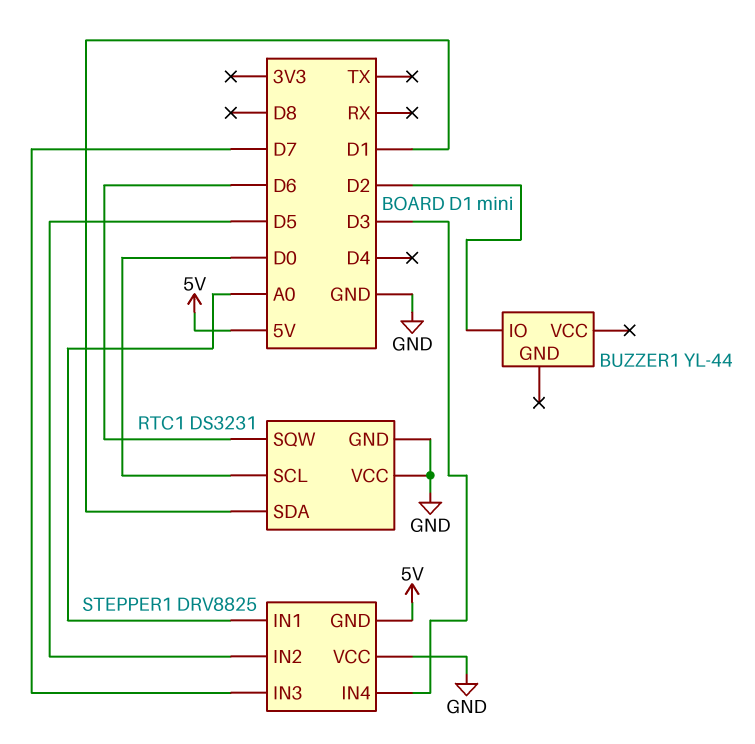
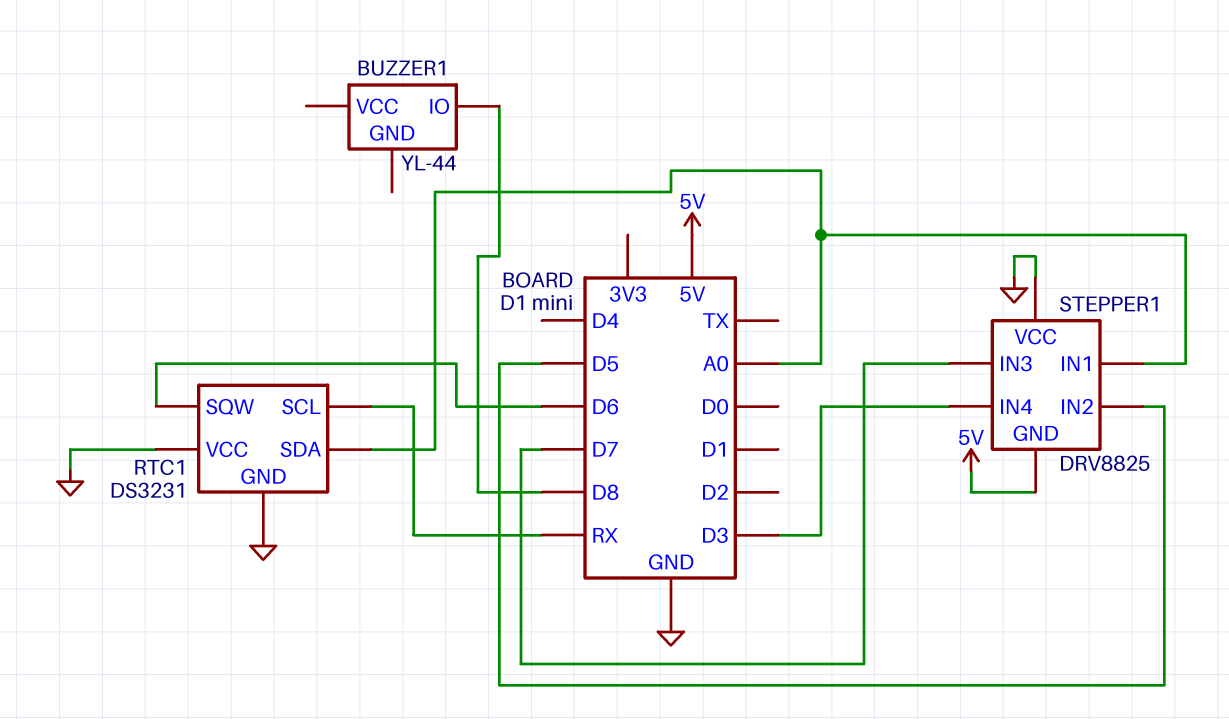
BUZZER1 pin IO: D2 -> D8
RTC1 pin SCL: D0 -> RX
RTC1 pin SDA: D1 -> A0

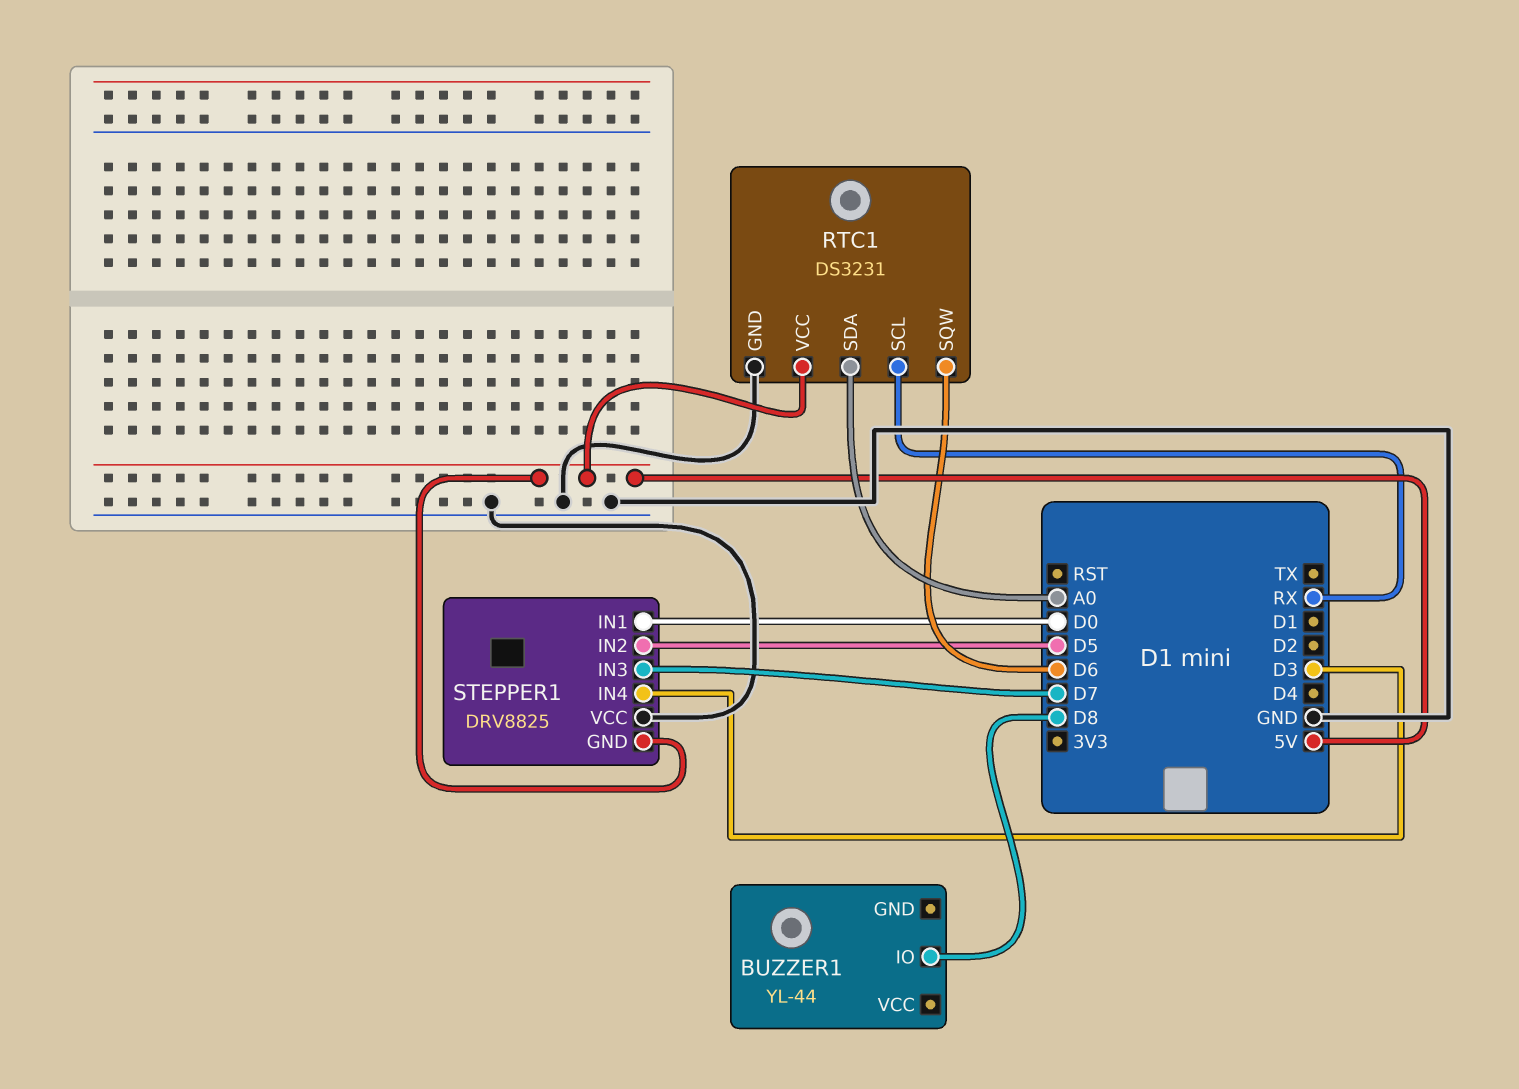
RTC1 pin VCC: GND -> 5V
STEPPER1 pin IN1: A0 -> D0

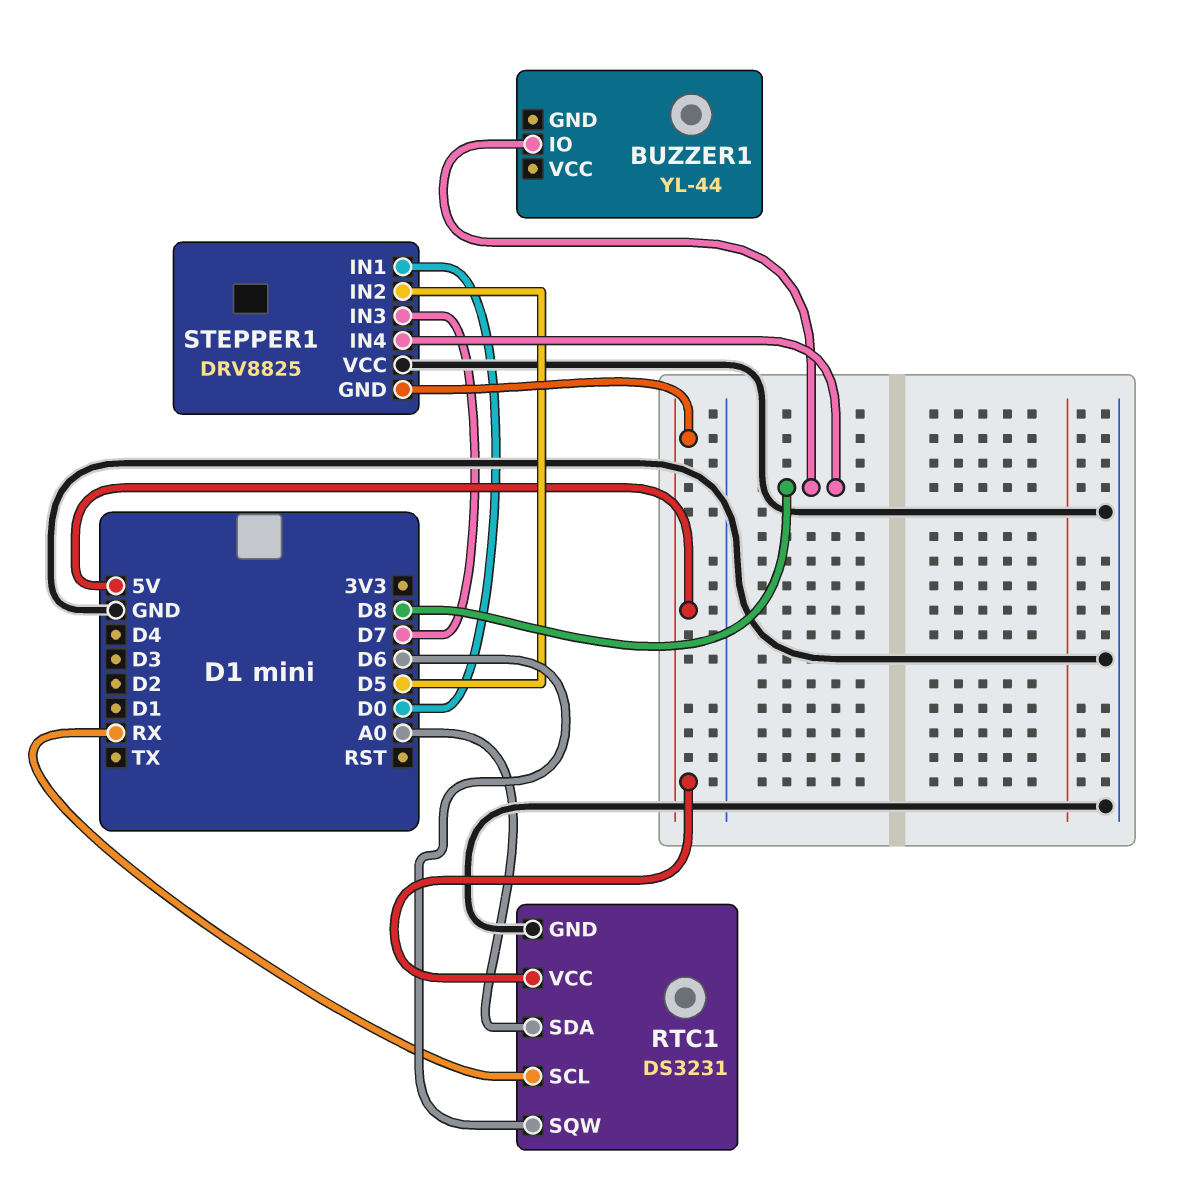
STEPPER1 pin IN4: D3 -> D8

